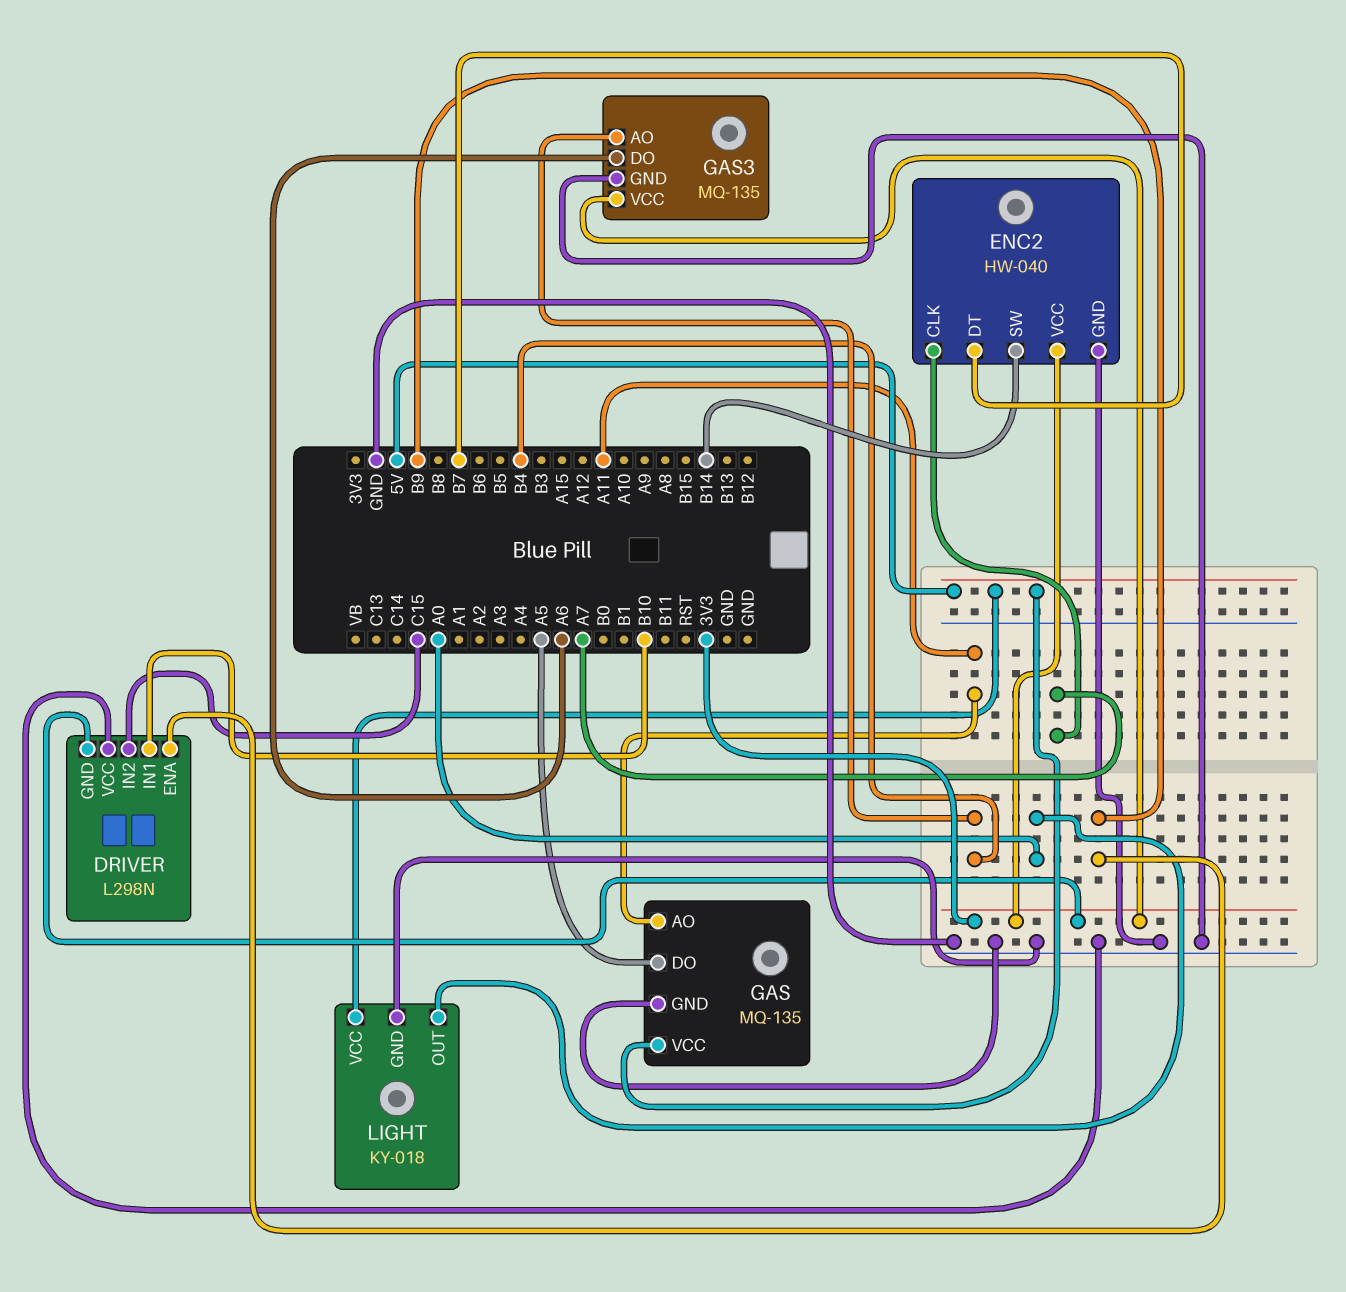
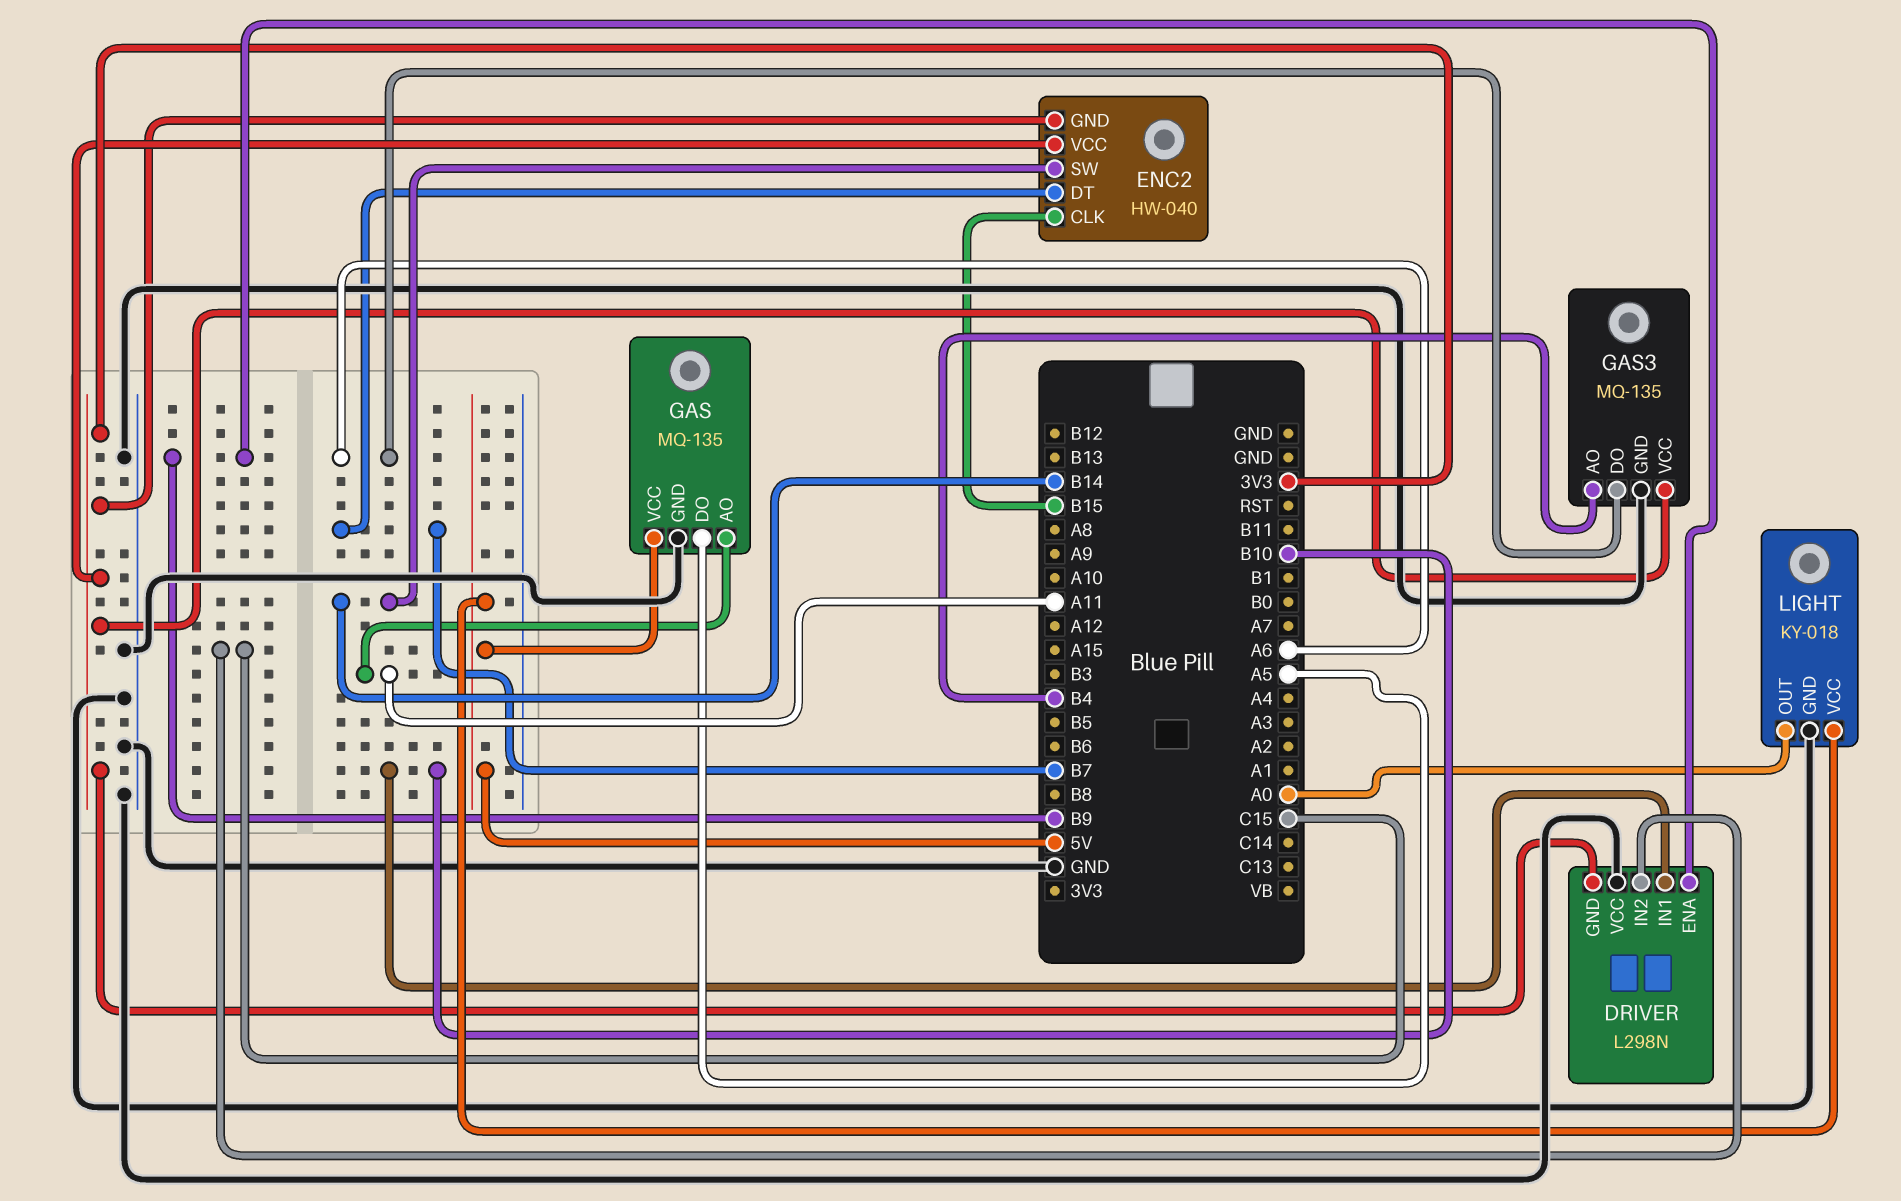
ENC2 pin CLK: A7 -> B15
ENC2 pin GND: GND -> 3V3

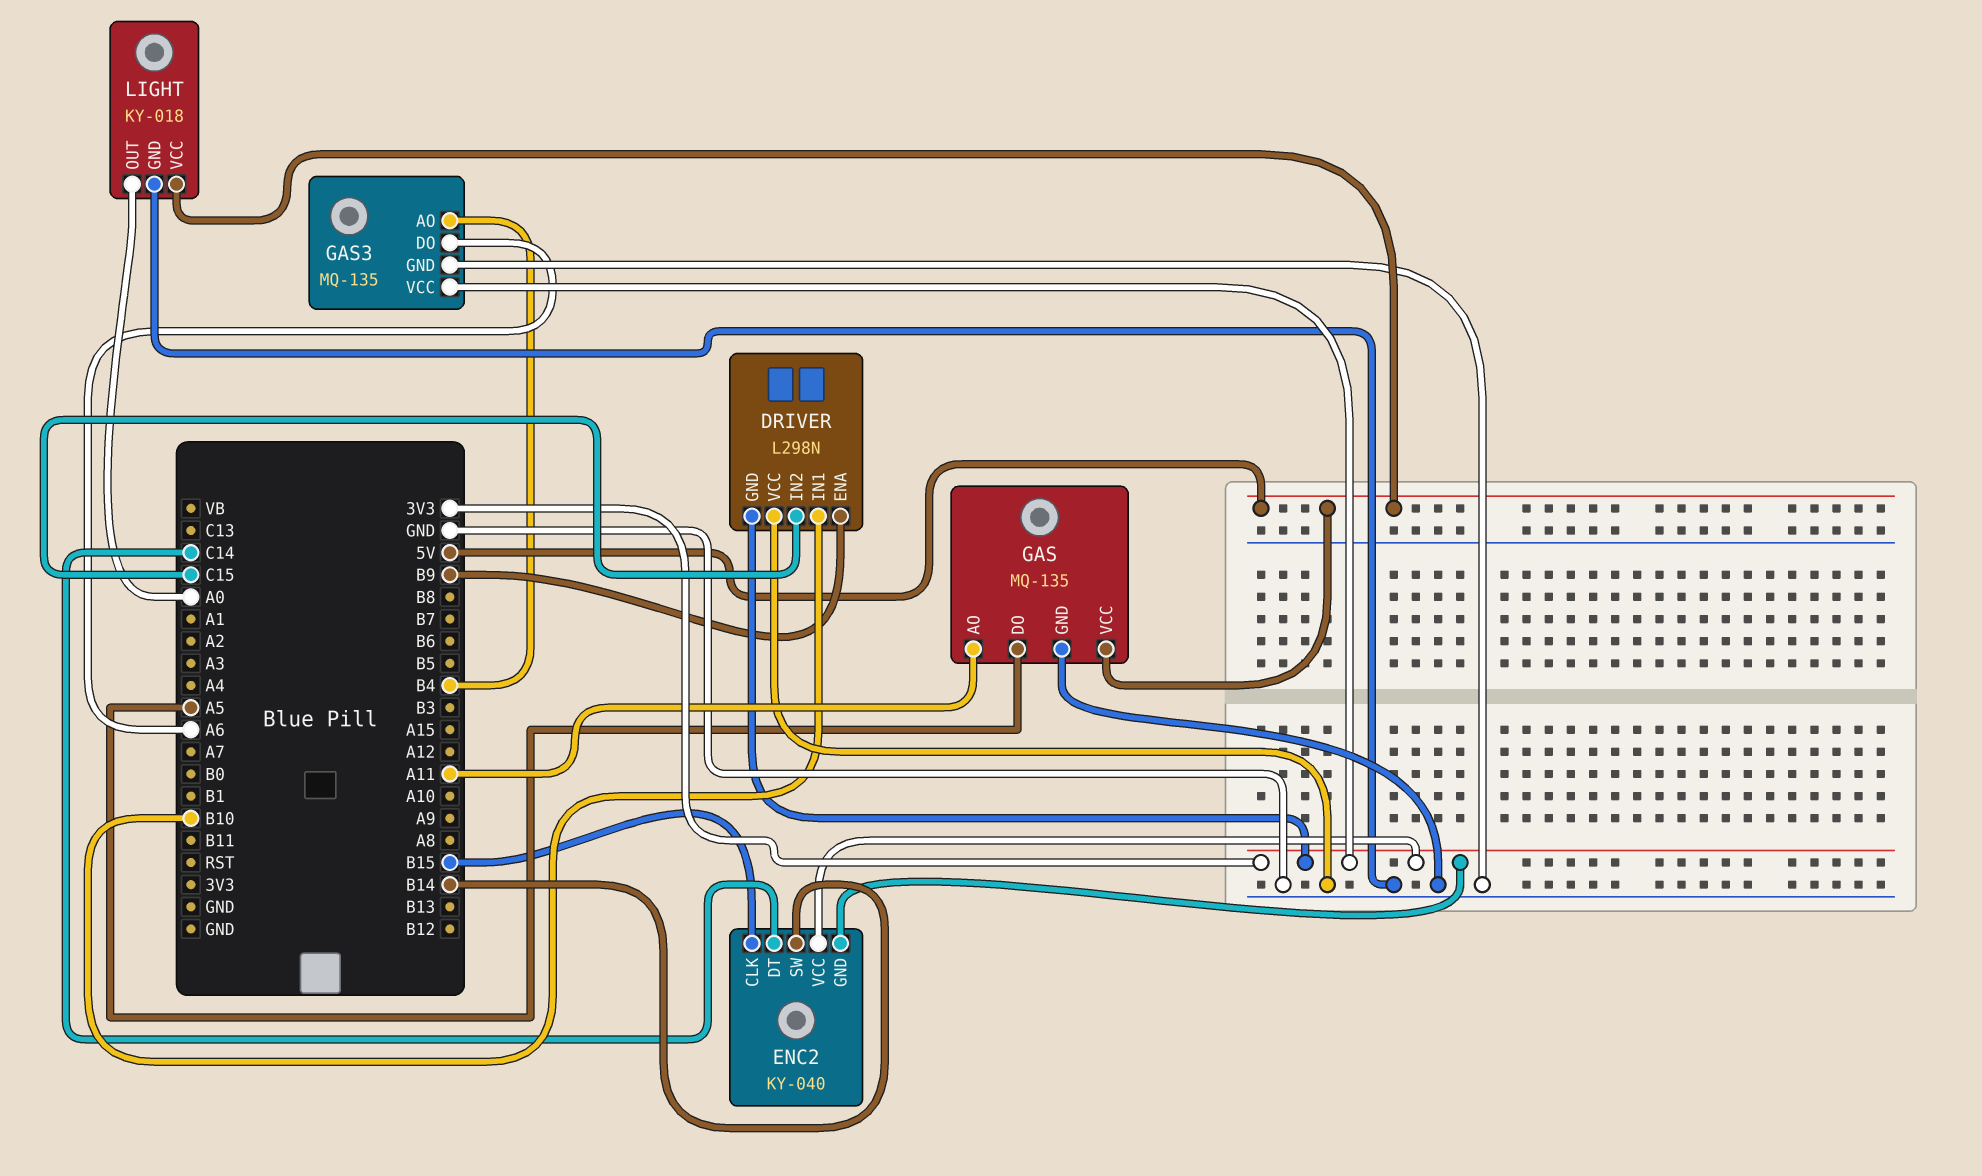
ENC2: HW-040 -> KY-040
ENC2 pin DT: B7 -> C14

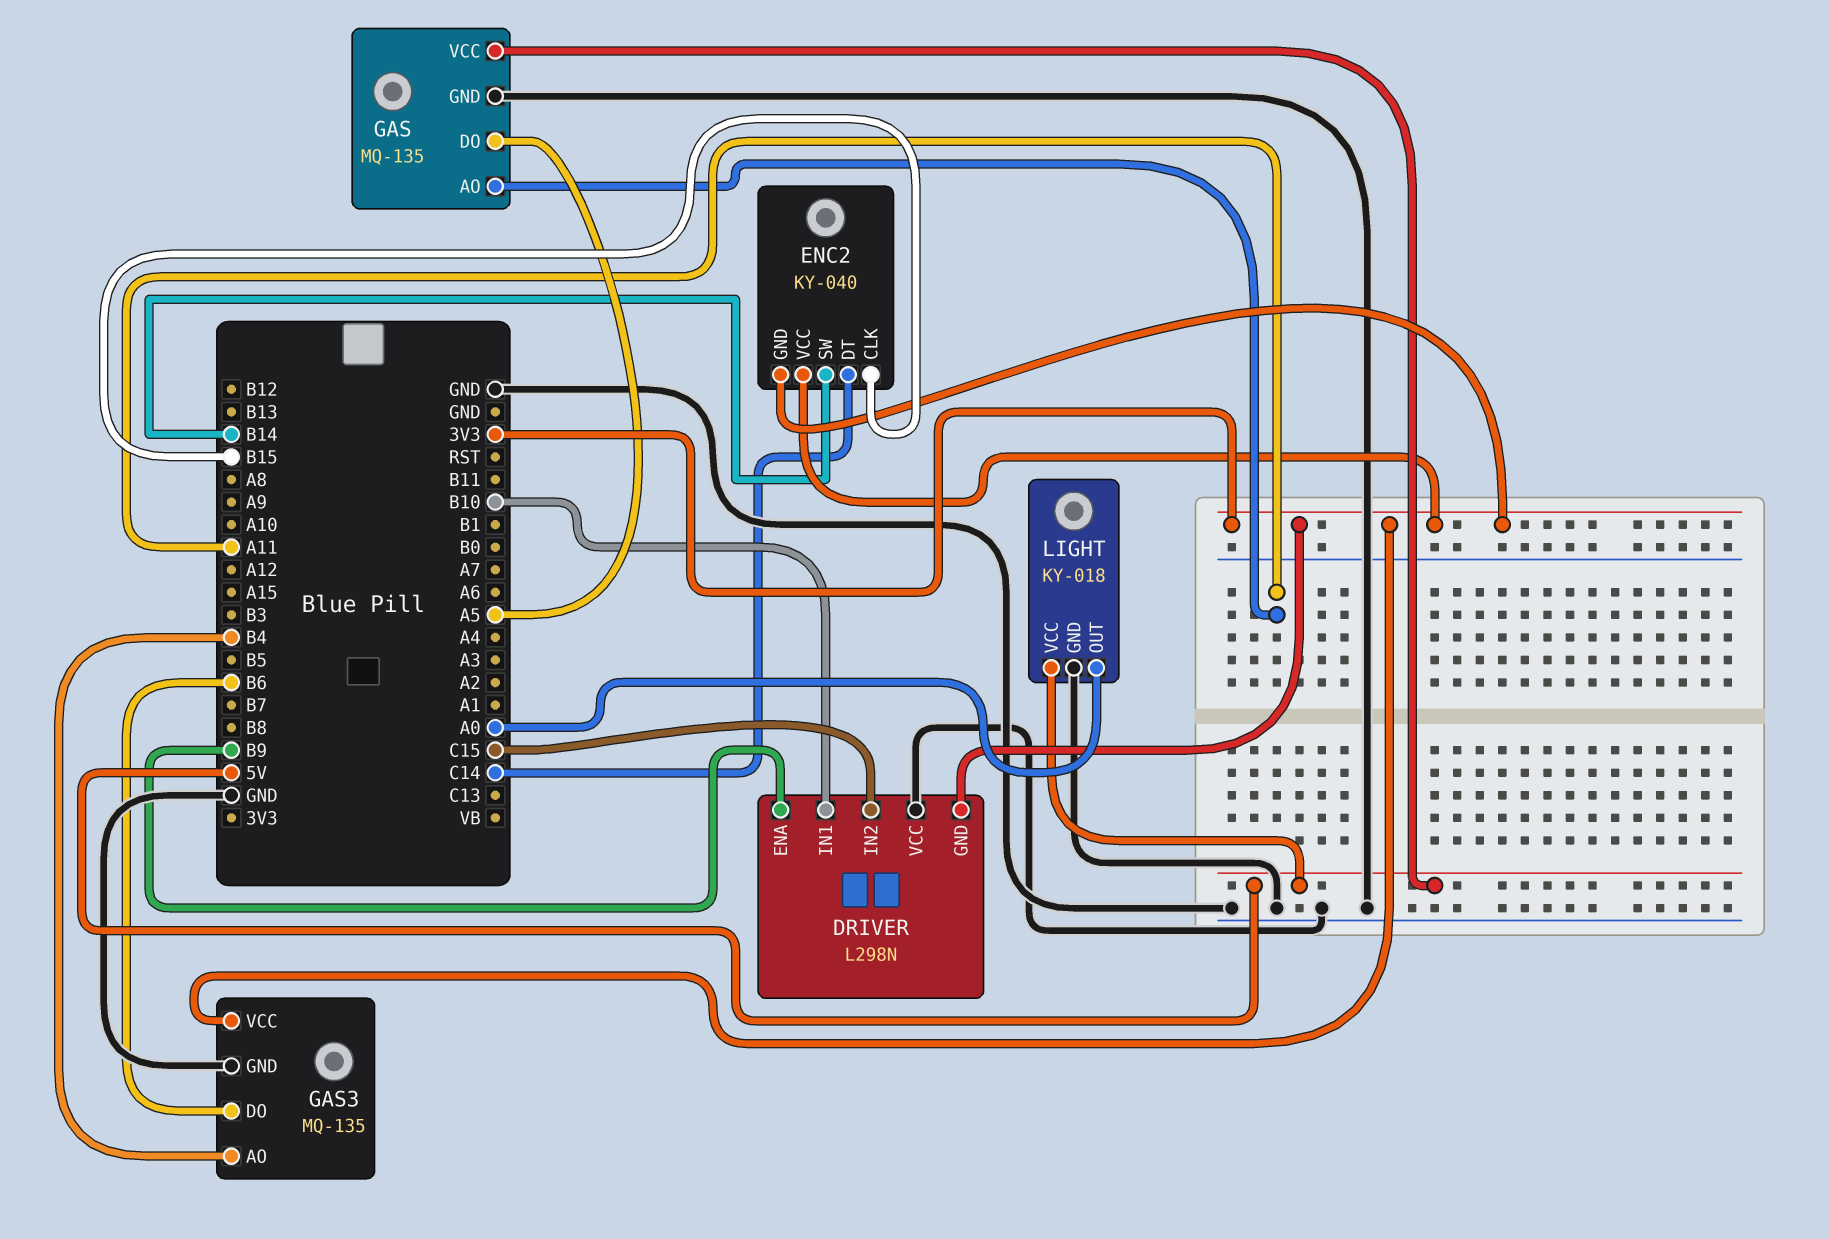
GAS3 pin DO: A6 -> B6

